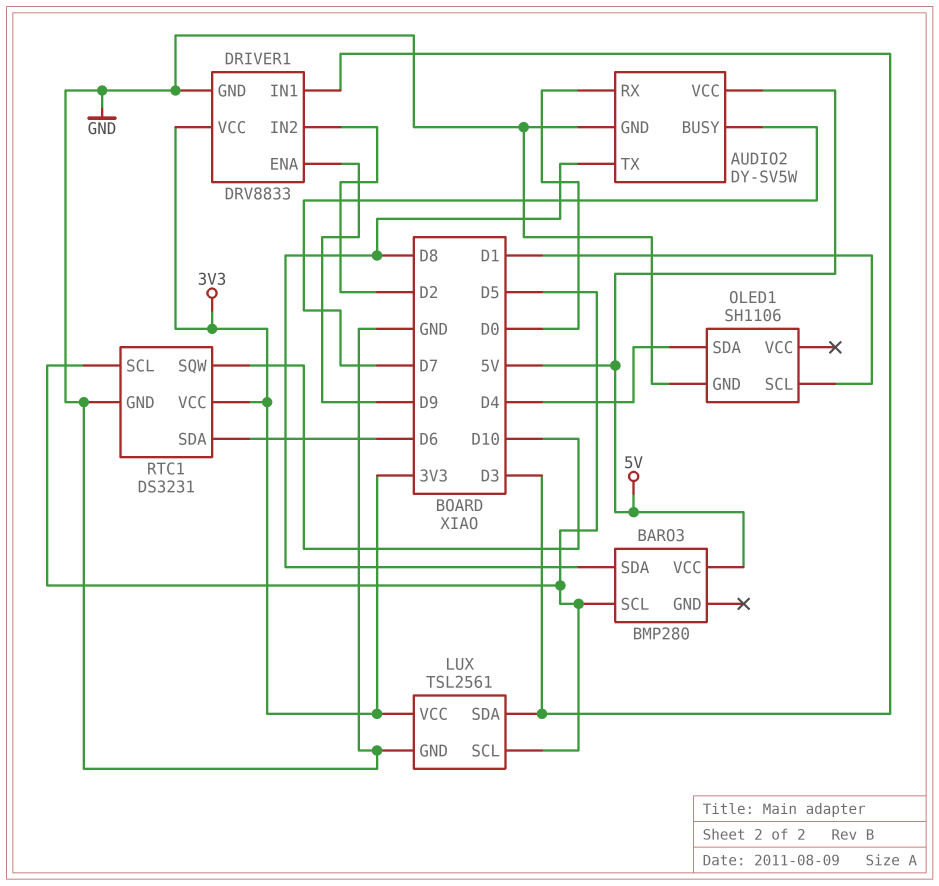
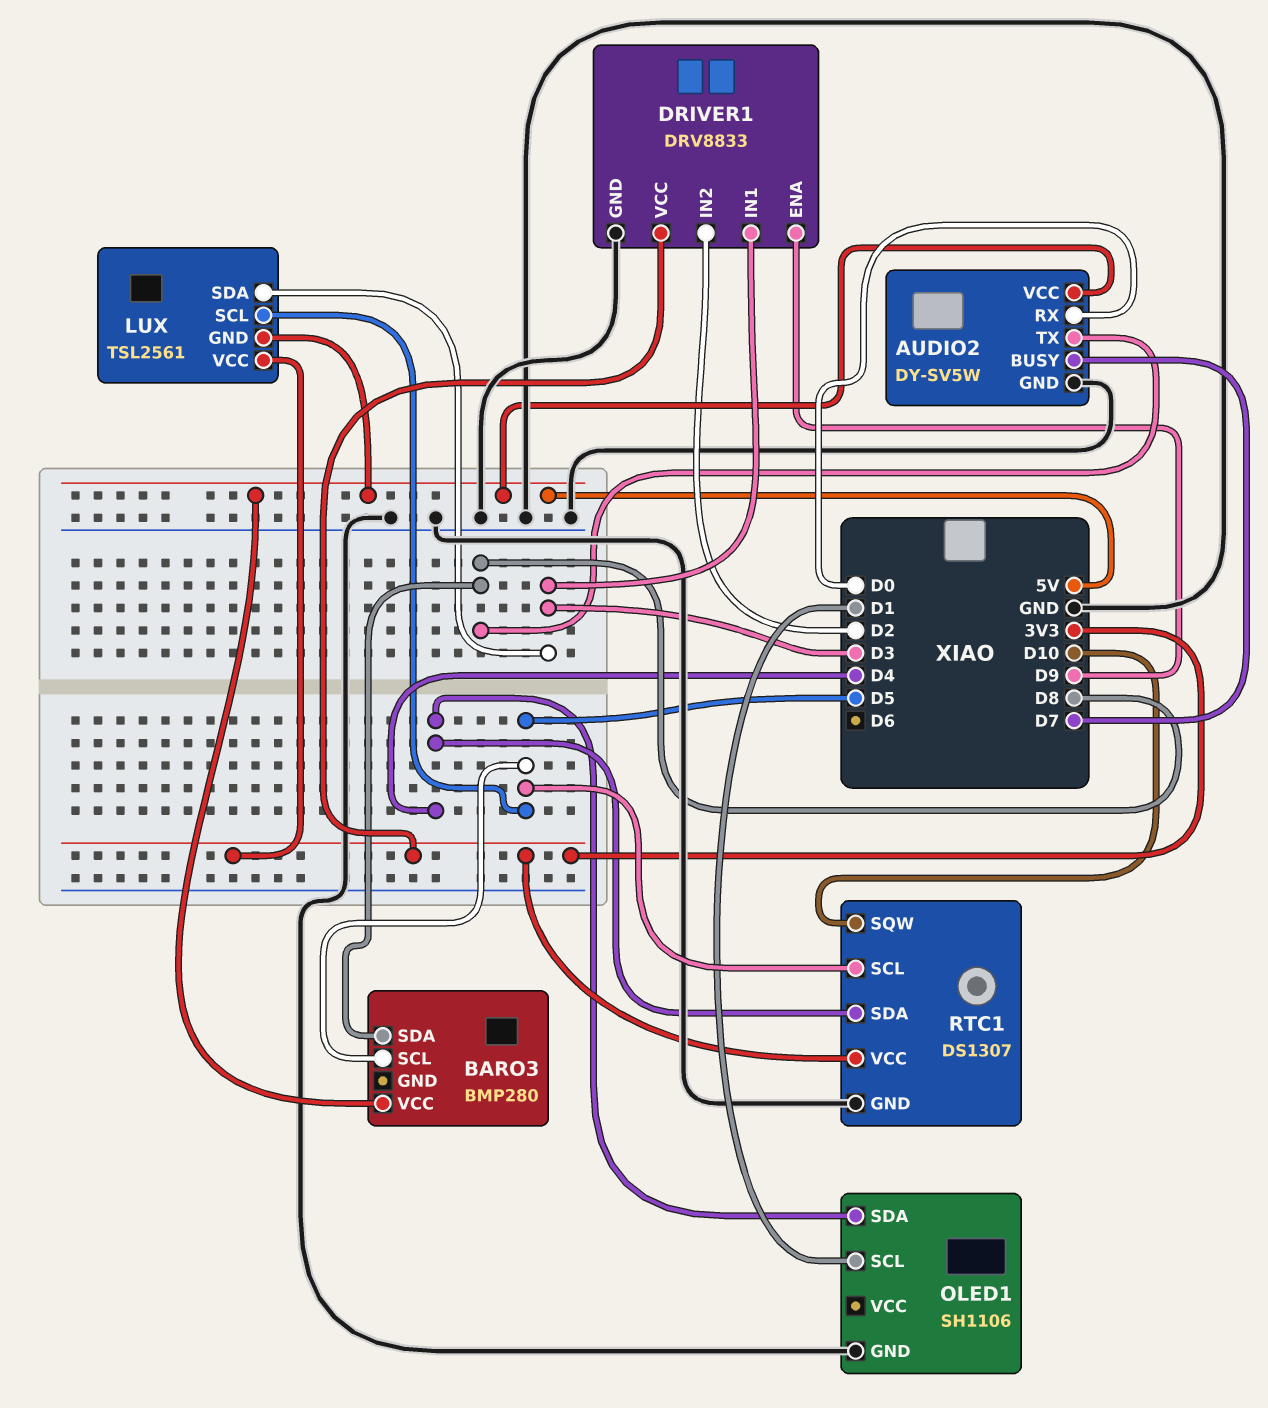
LUX pin GND: GND -> 5V
RTC1: DS3231 -> DS1307
RTC1 pin SDA: D6 -> D4

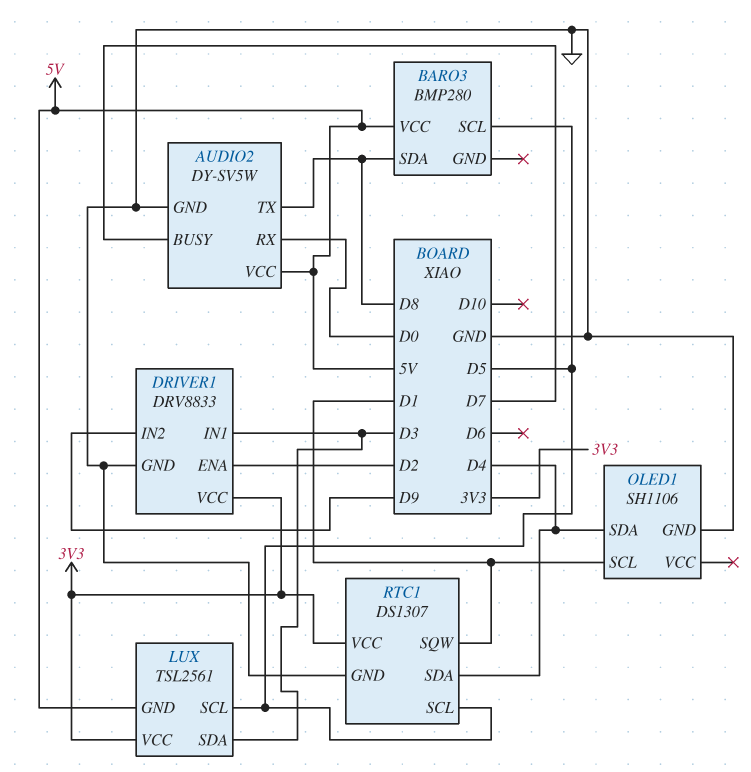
DRIVER1 pin ENA: D9 -> D2
DRIVER1 pin IN2: D2 -> D9
RTC1 pin SQW: D10 -> D1

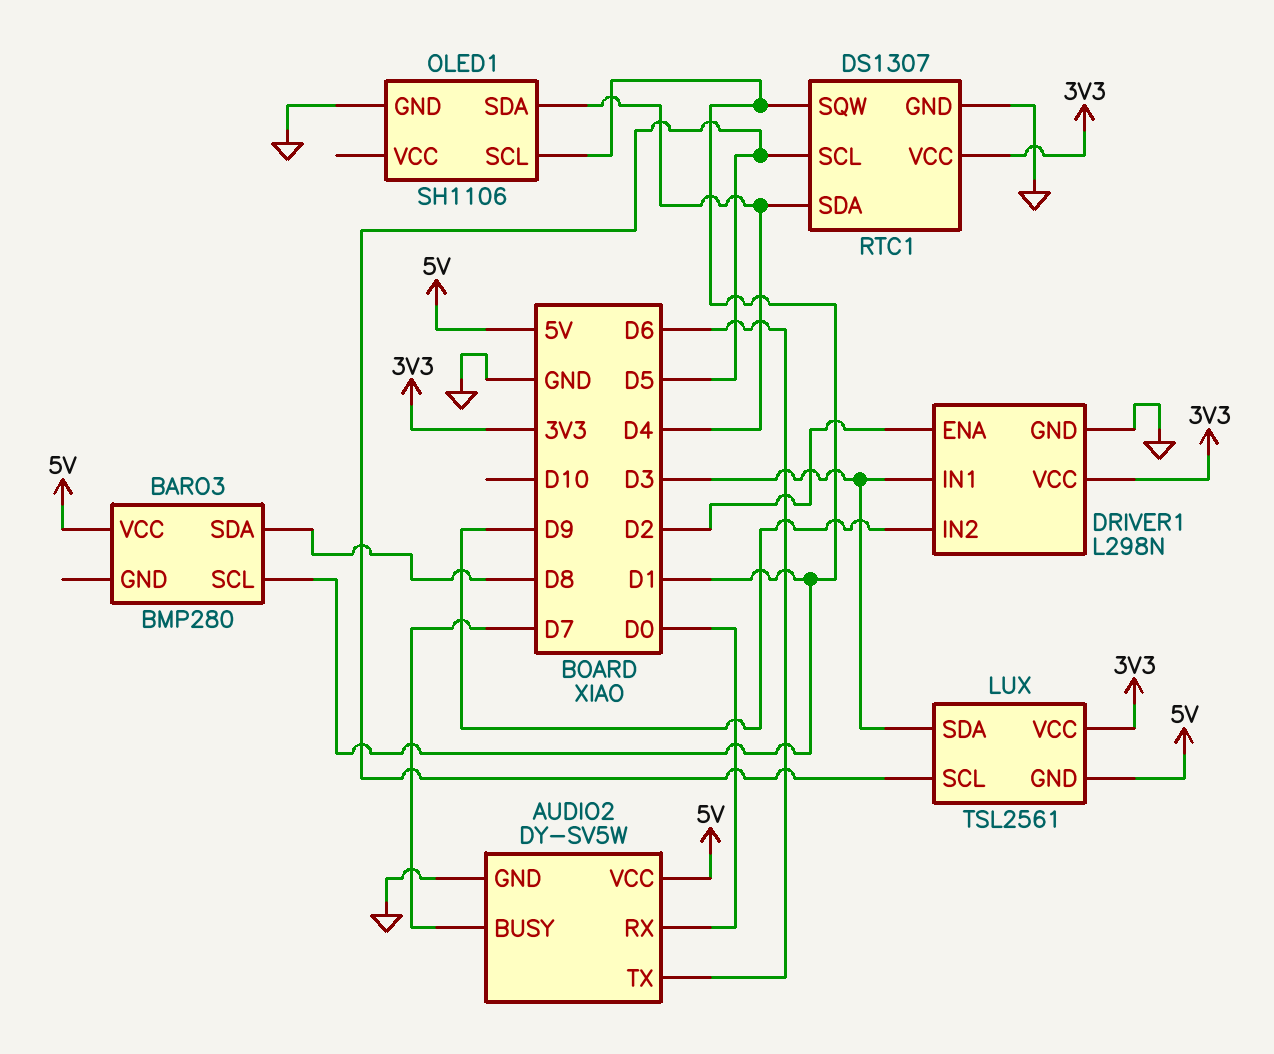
AUDIO2 pin TX: D8 -> D6
BARO3 pin SCL: D5 -> D1
DRIVER1: DRV8833 -> L298N

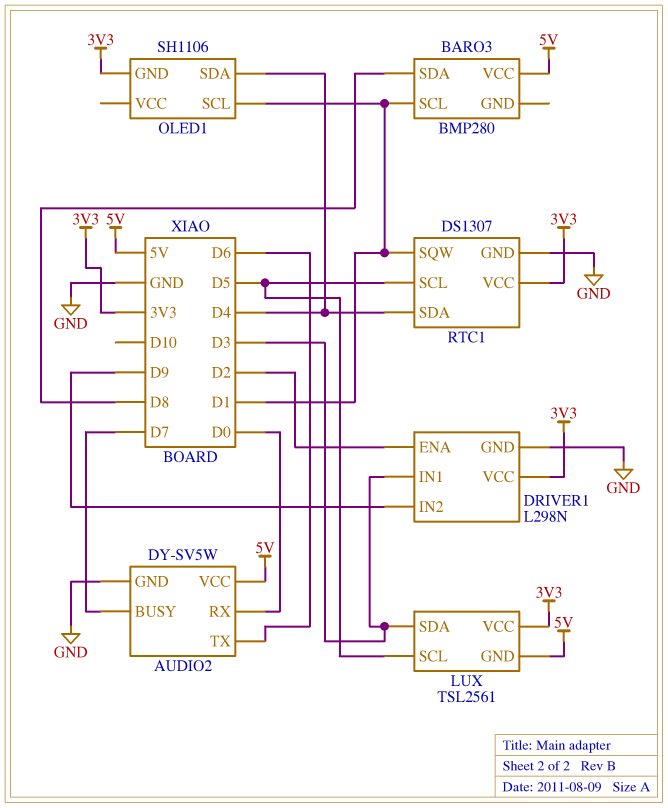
OLED1 pin GND: GND -> 3V3

